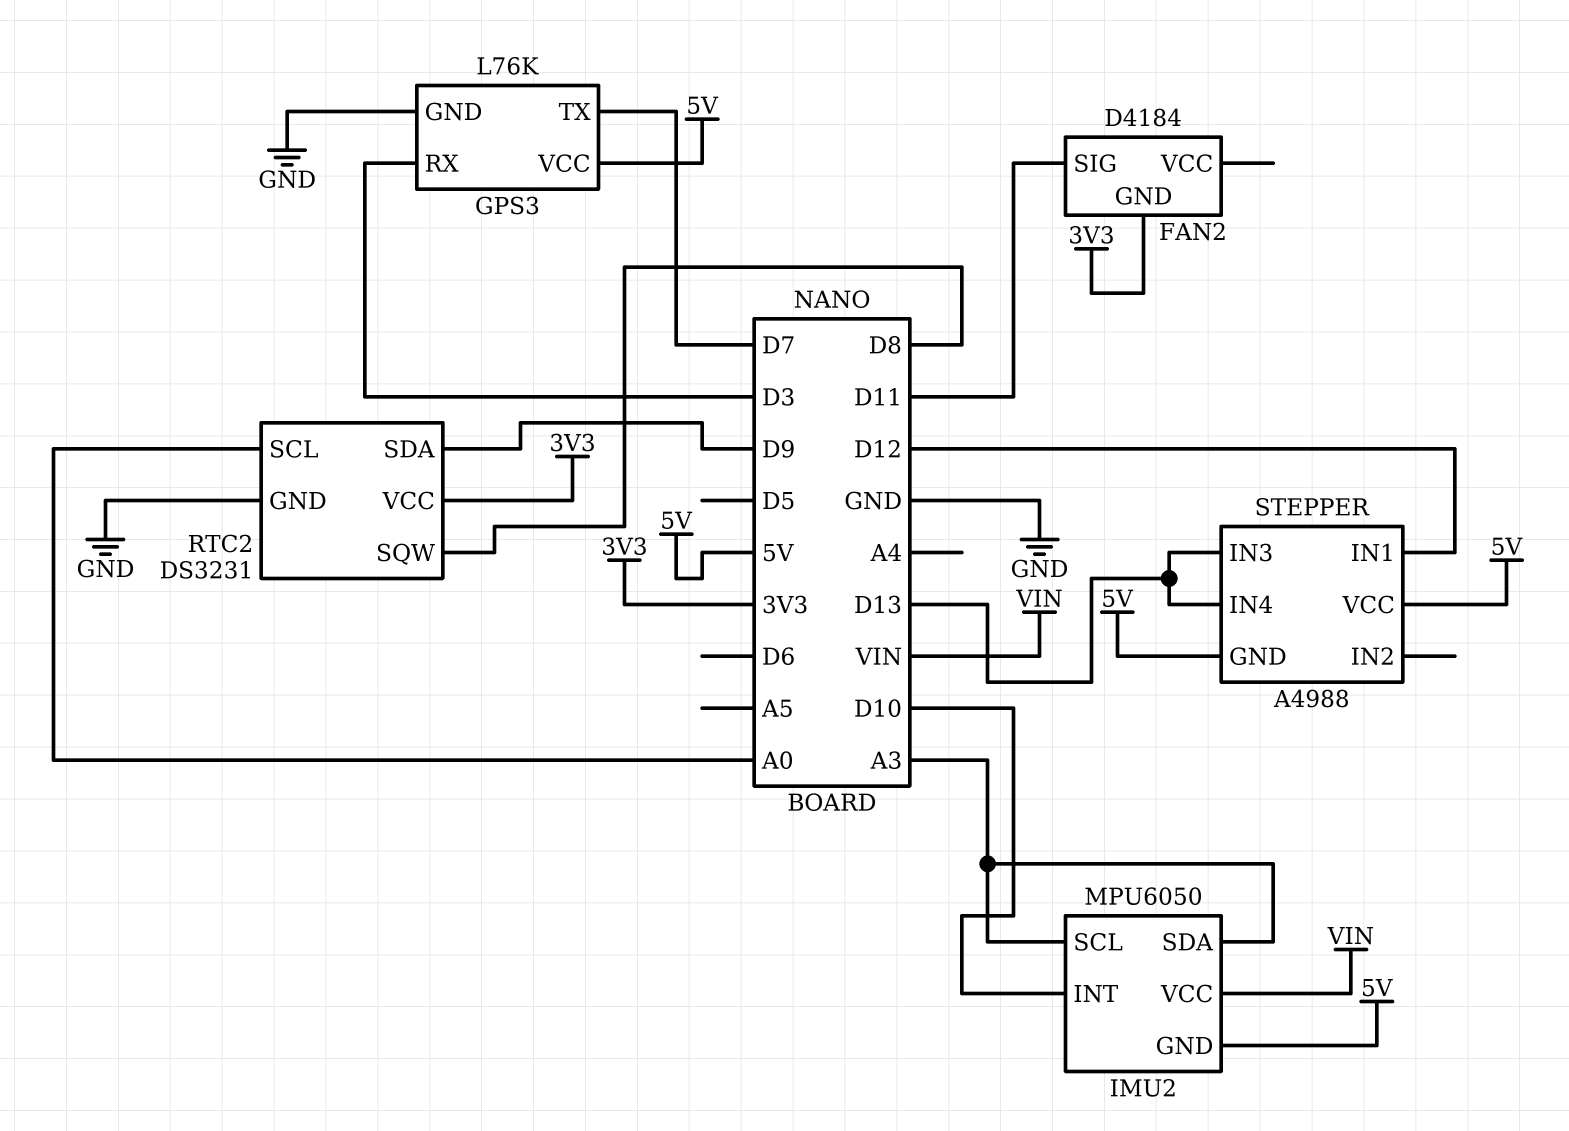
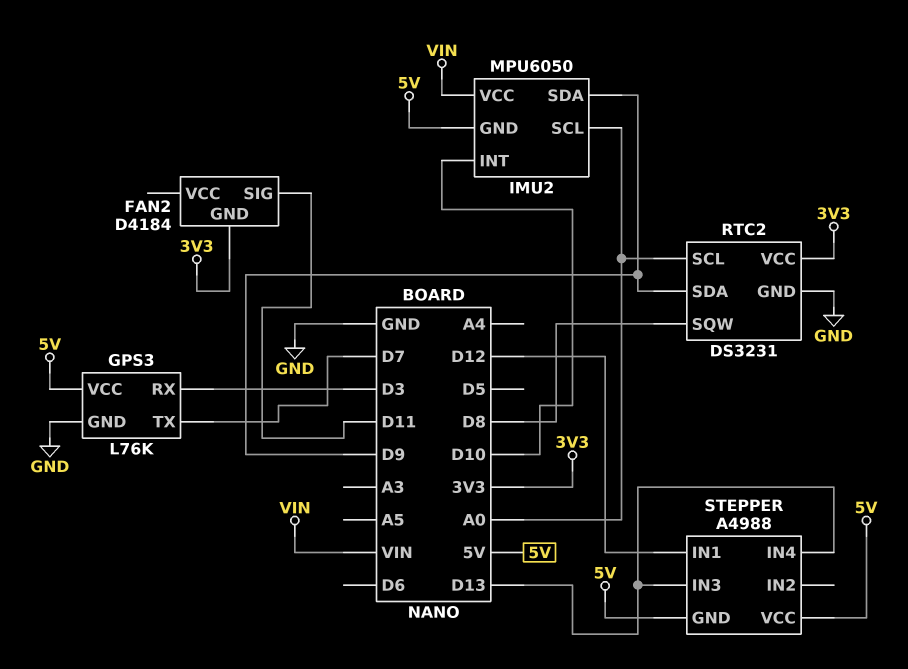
IMU2 pin SCL: A3 -> A0
IMU2 pin SDA: A3 -> D9

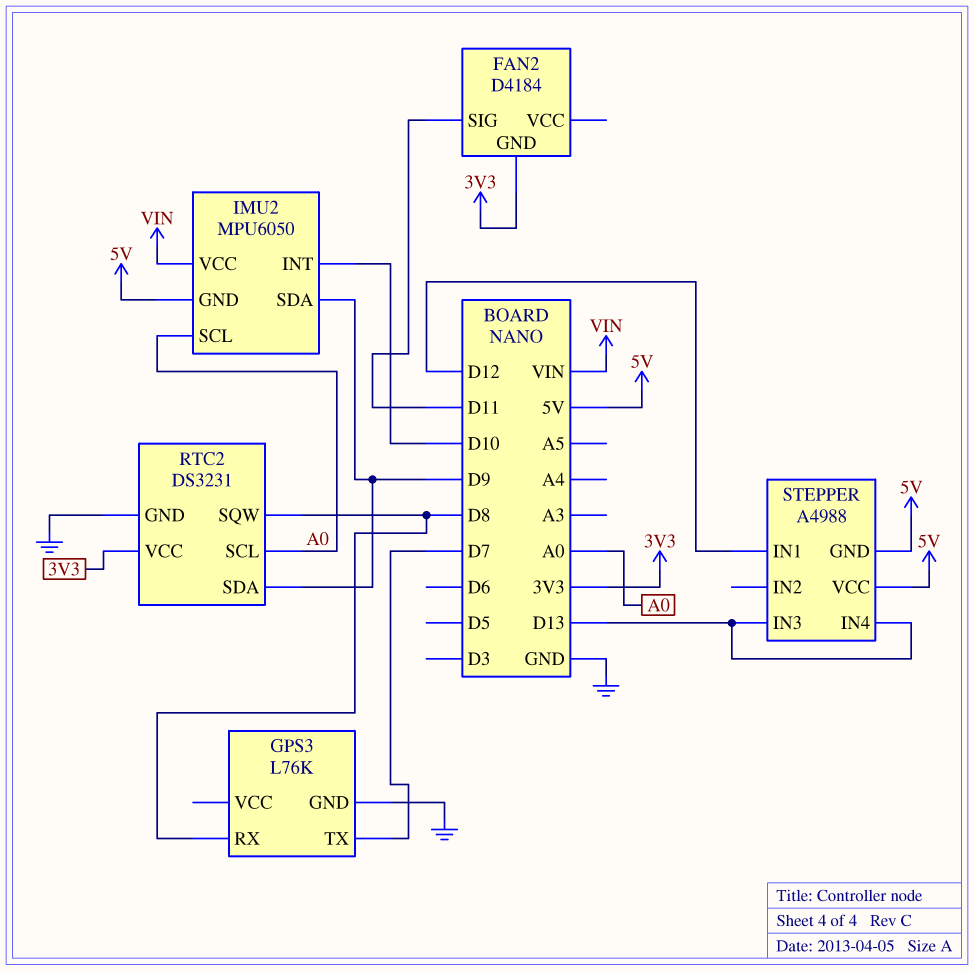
GPS3 pin RX: D3 -> D8
GPS3 pin VCC: 5V -> none

